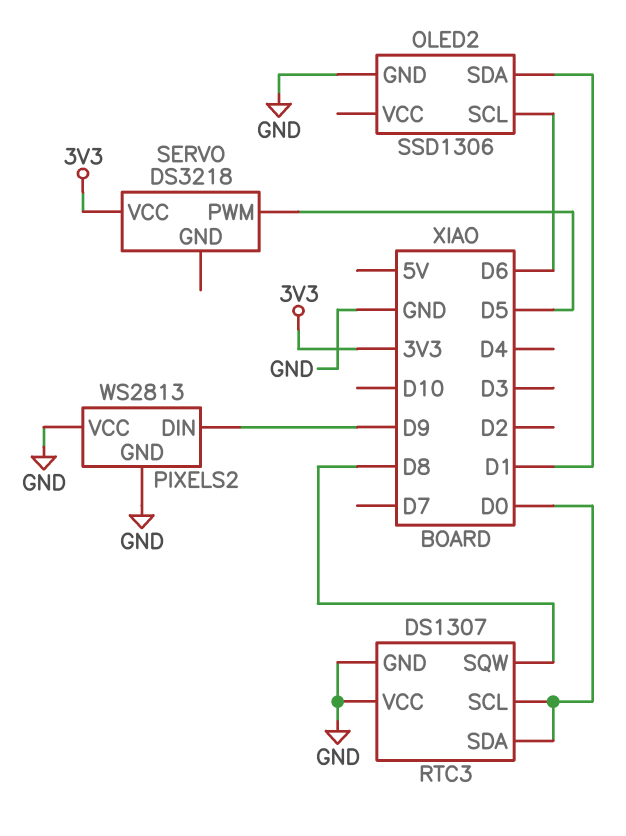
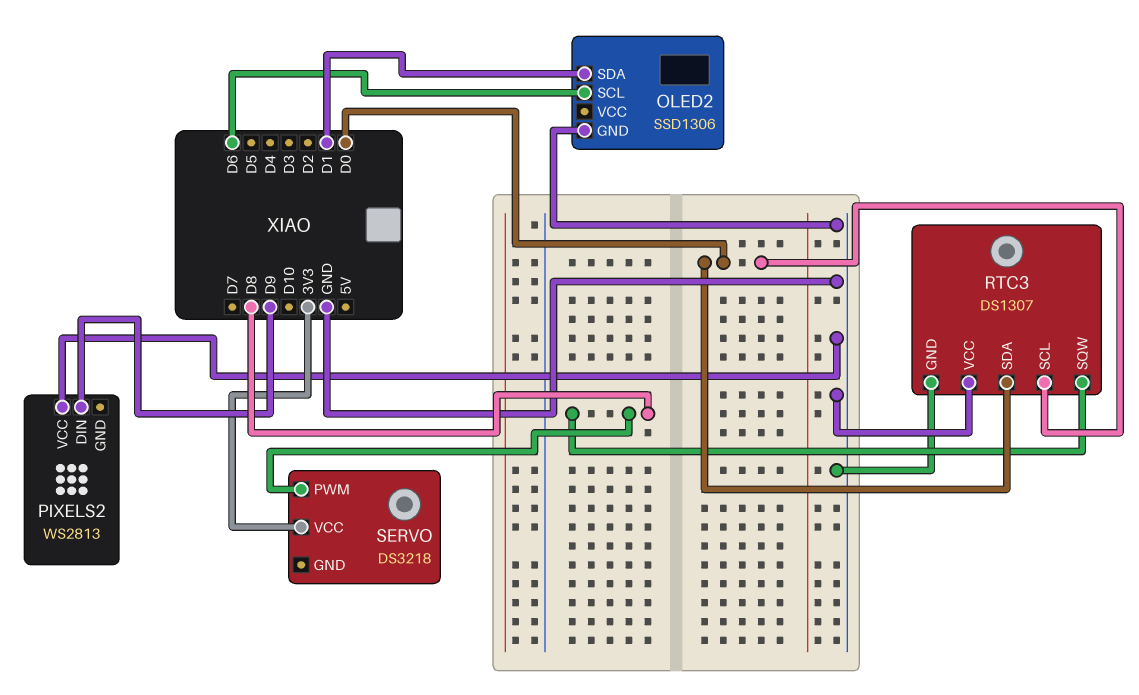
PIXELS2 pin GND: GND -> none
SERVO pin PWM: D5 -> D8

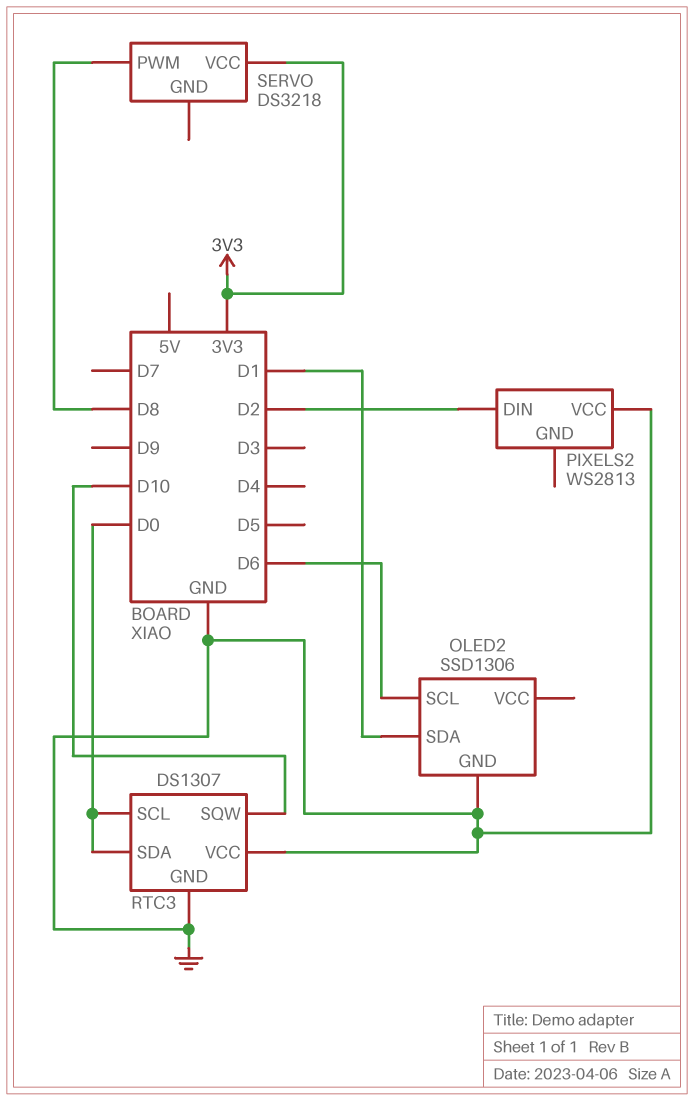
PIXELS2 pin DIN: D9 -> D2
RTC3 pin SQW: D8 -> D10

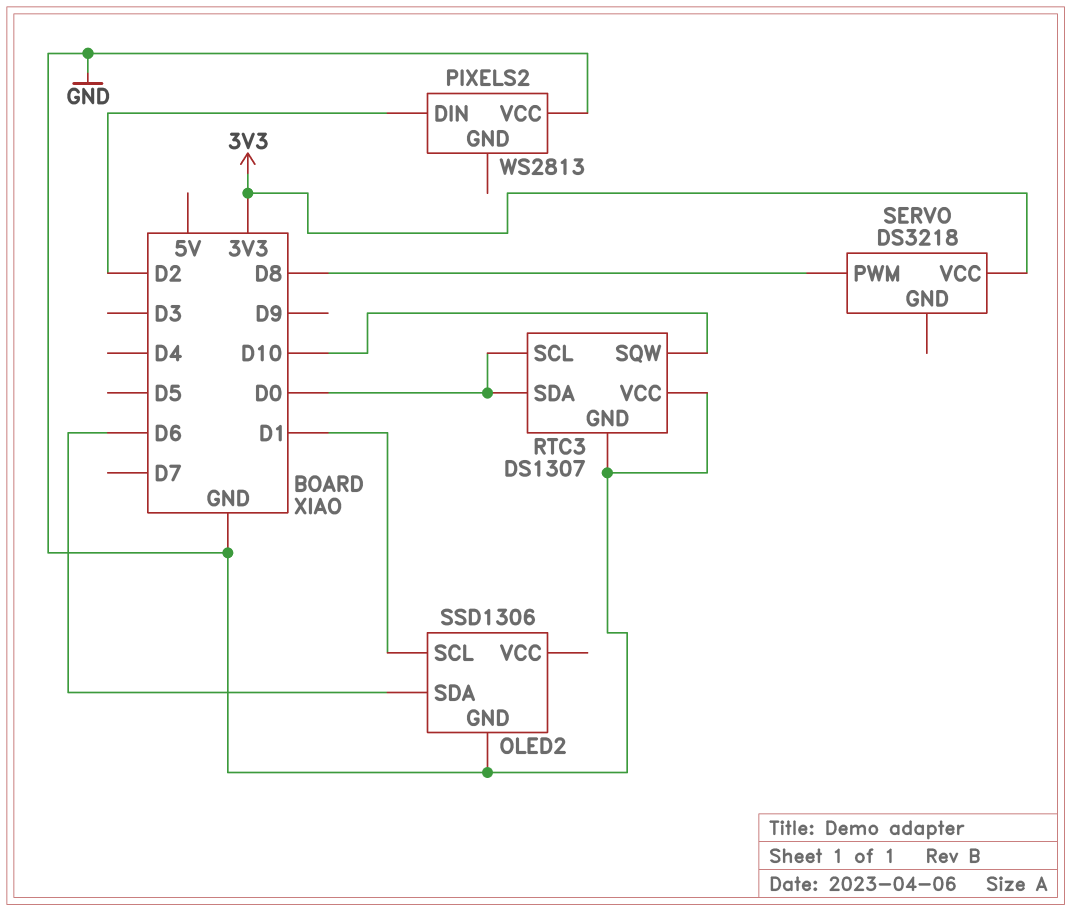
OLED2 pin SCL: D6 -> D1
OLED2 pin SDA: D1 -> D6

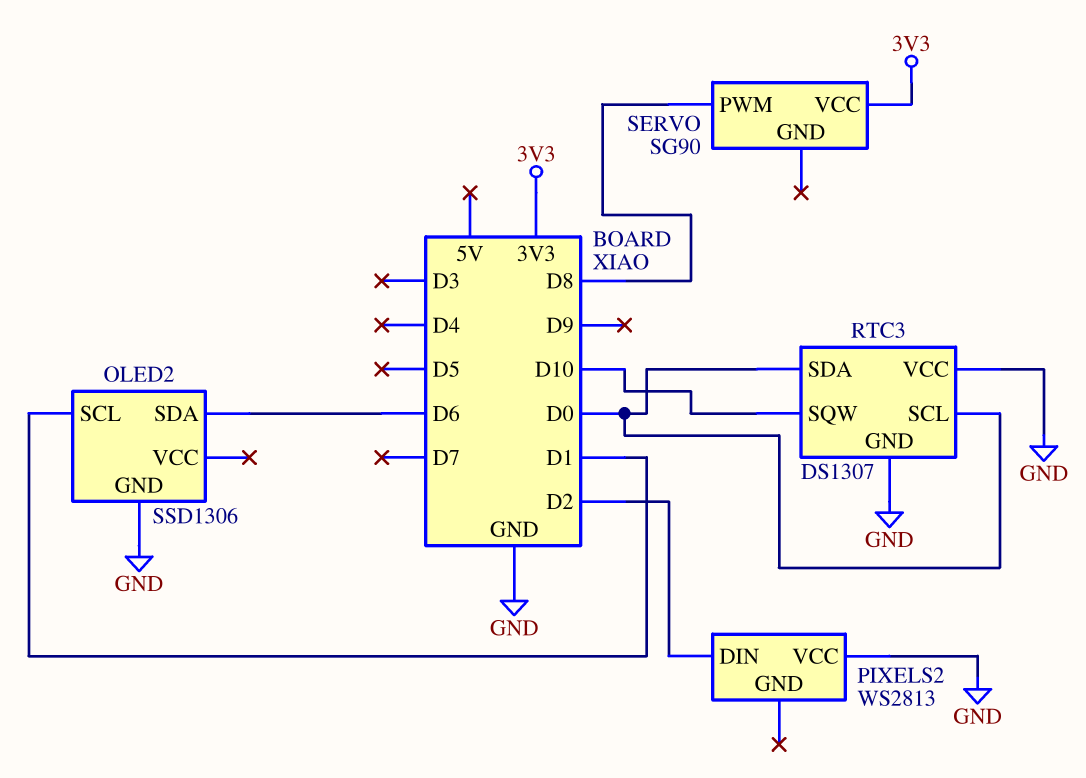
SERVO: DS3218 -> SG90

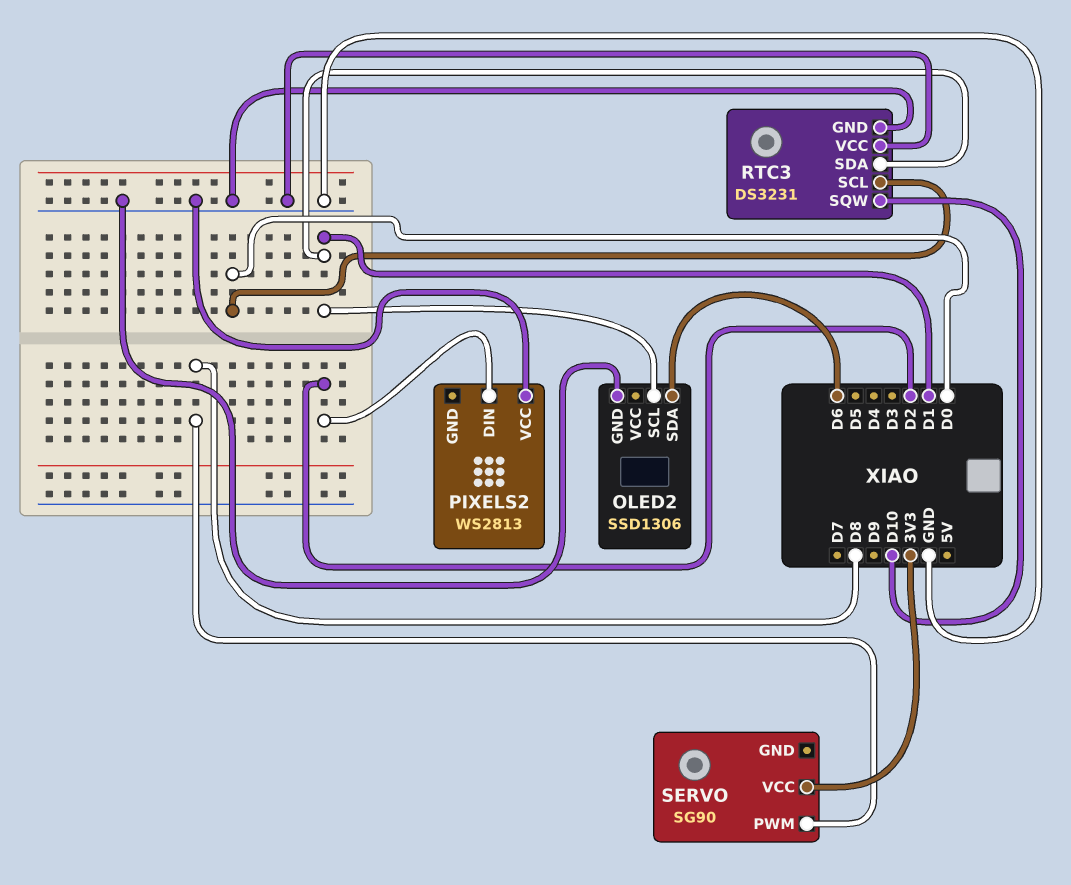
RTC3: DS1307 -> DS3231
RTC3 pin SDA: D0 -> D1

